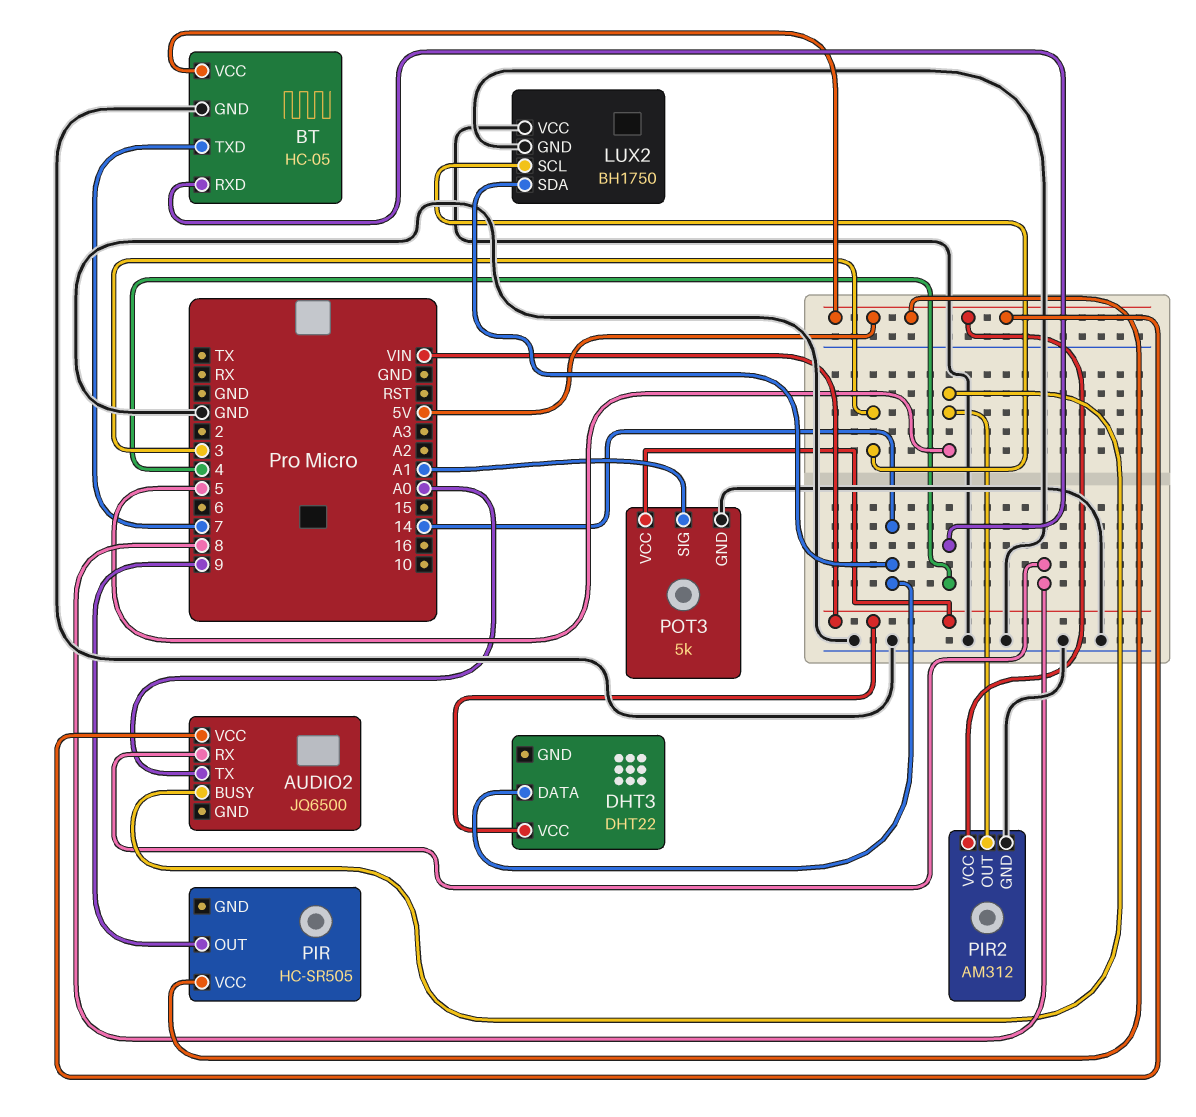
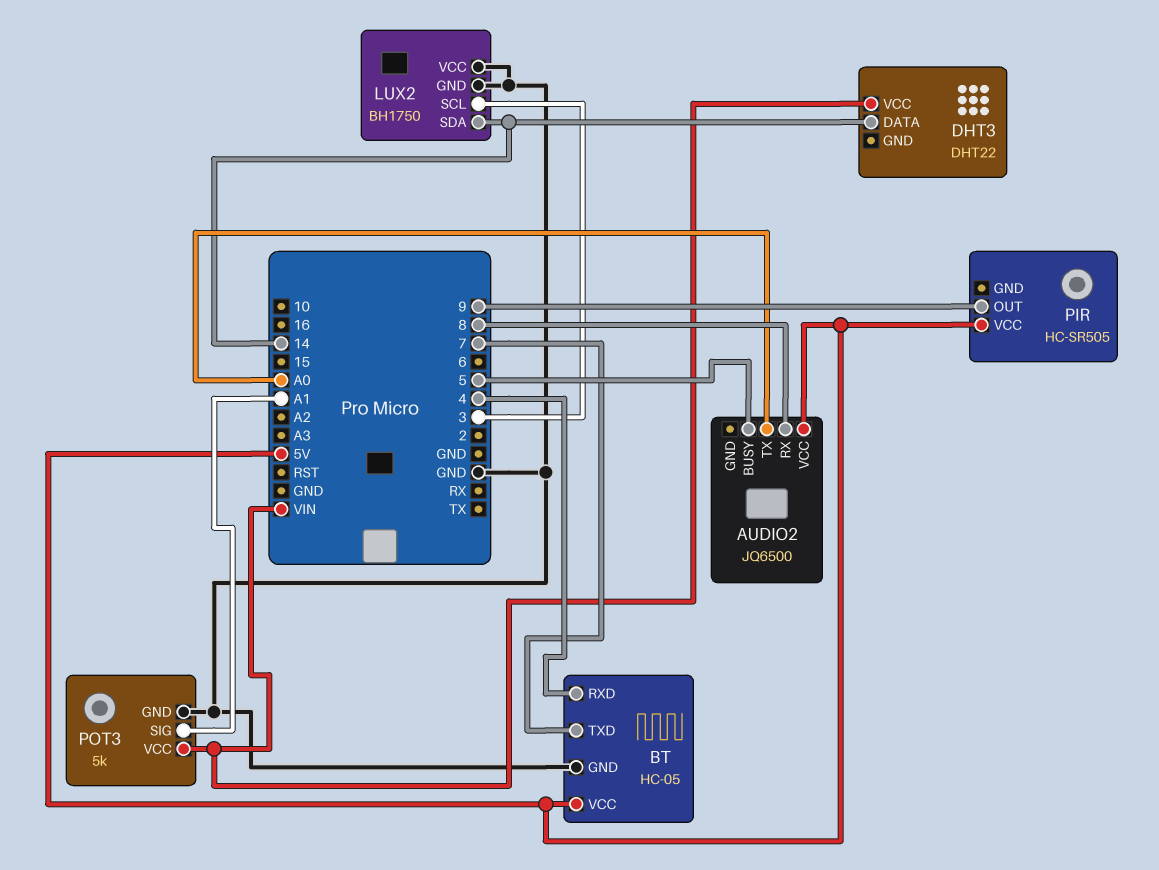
PIR2: AM312 -> none
PIR2 pin GND: GND -> none
PIR2 pin OUT: 5 -> none
PIR2 pin VCC: 5V -> none

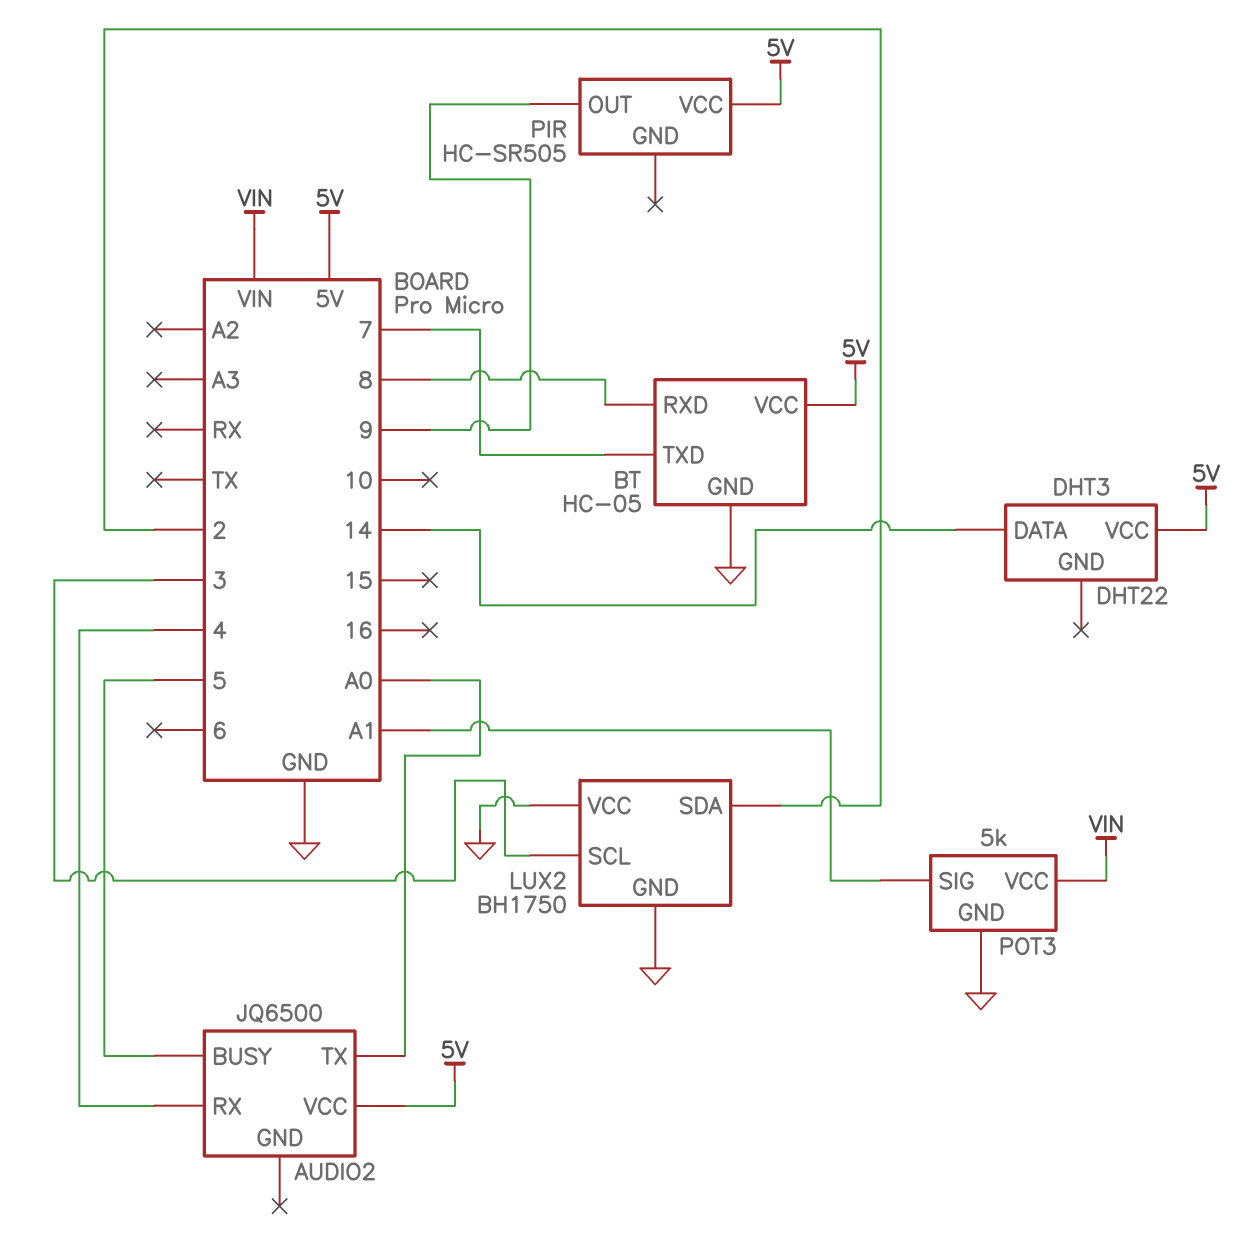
AUDIO2 pin RX: 8 -> 4
BT pin RXD: 4 -> 8
DHT3 pin VCC: VIN -> 5V
LUX2 pin SDA: 14 -> 2

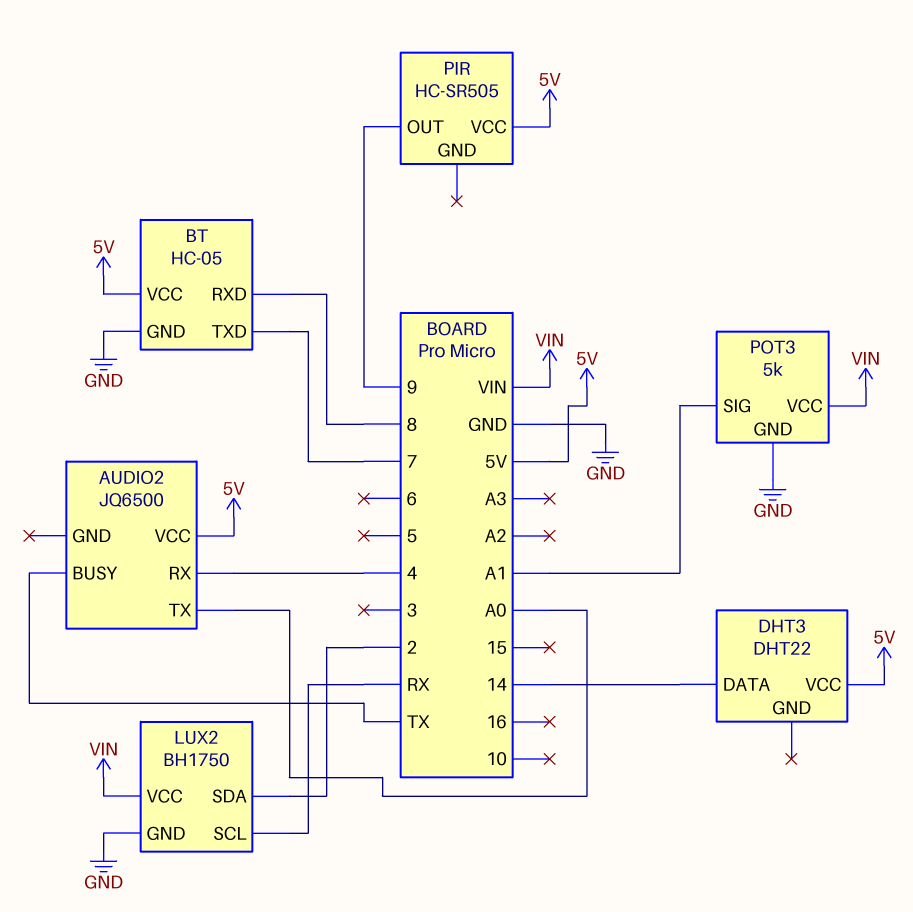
AUDIO2 pin BUSY: 5 -> TX
LUX2 pin SCL: 3 -> RX
LUX2 pin VCC: GND -> VIN

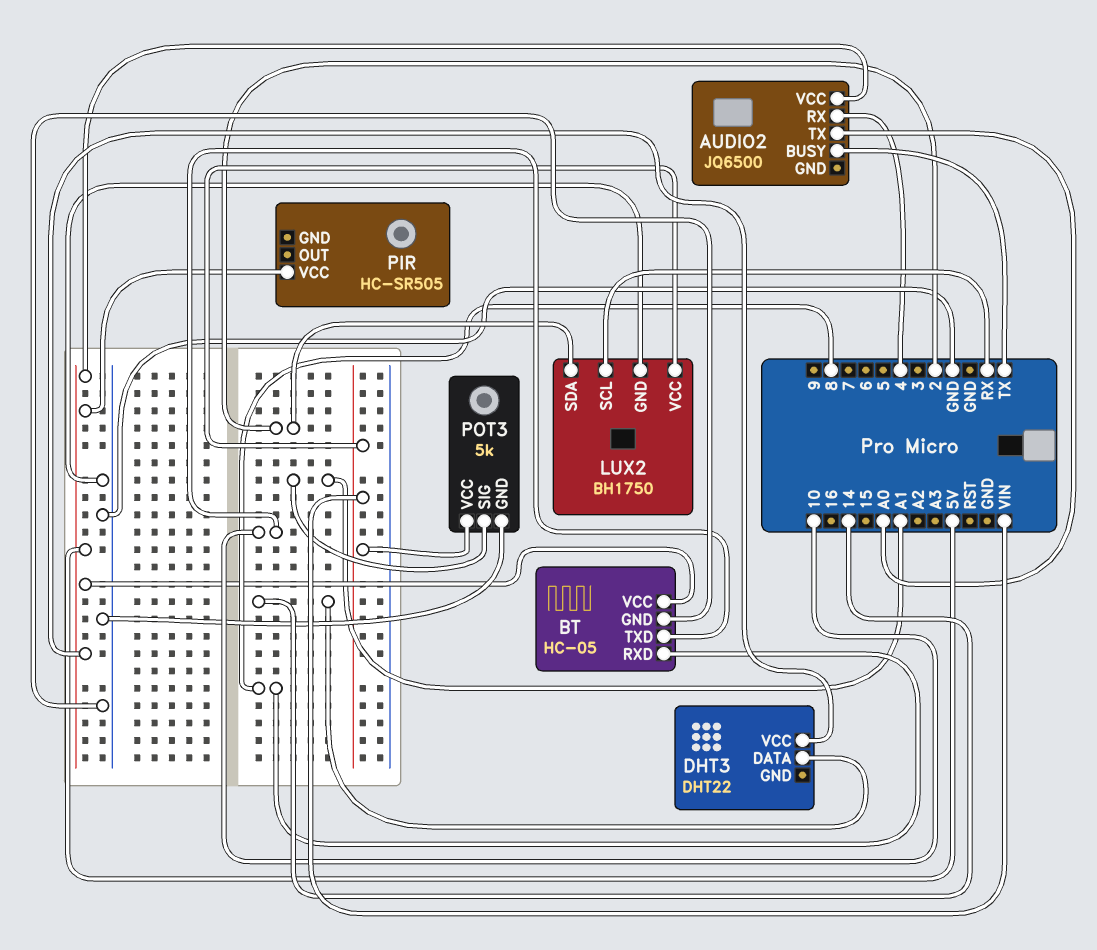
BT pin TXD: 7 -> 10
PIR pin OUT: 9 -> none

